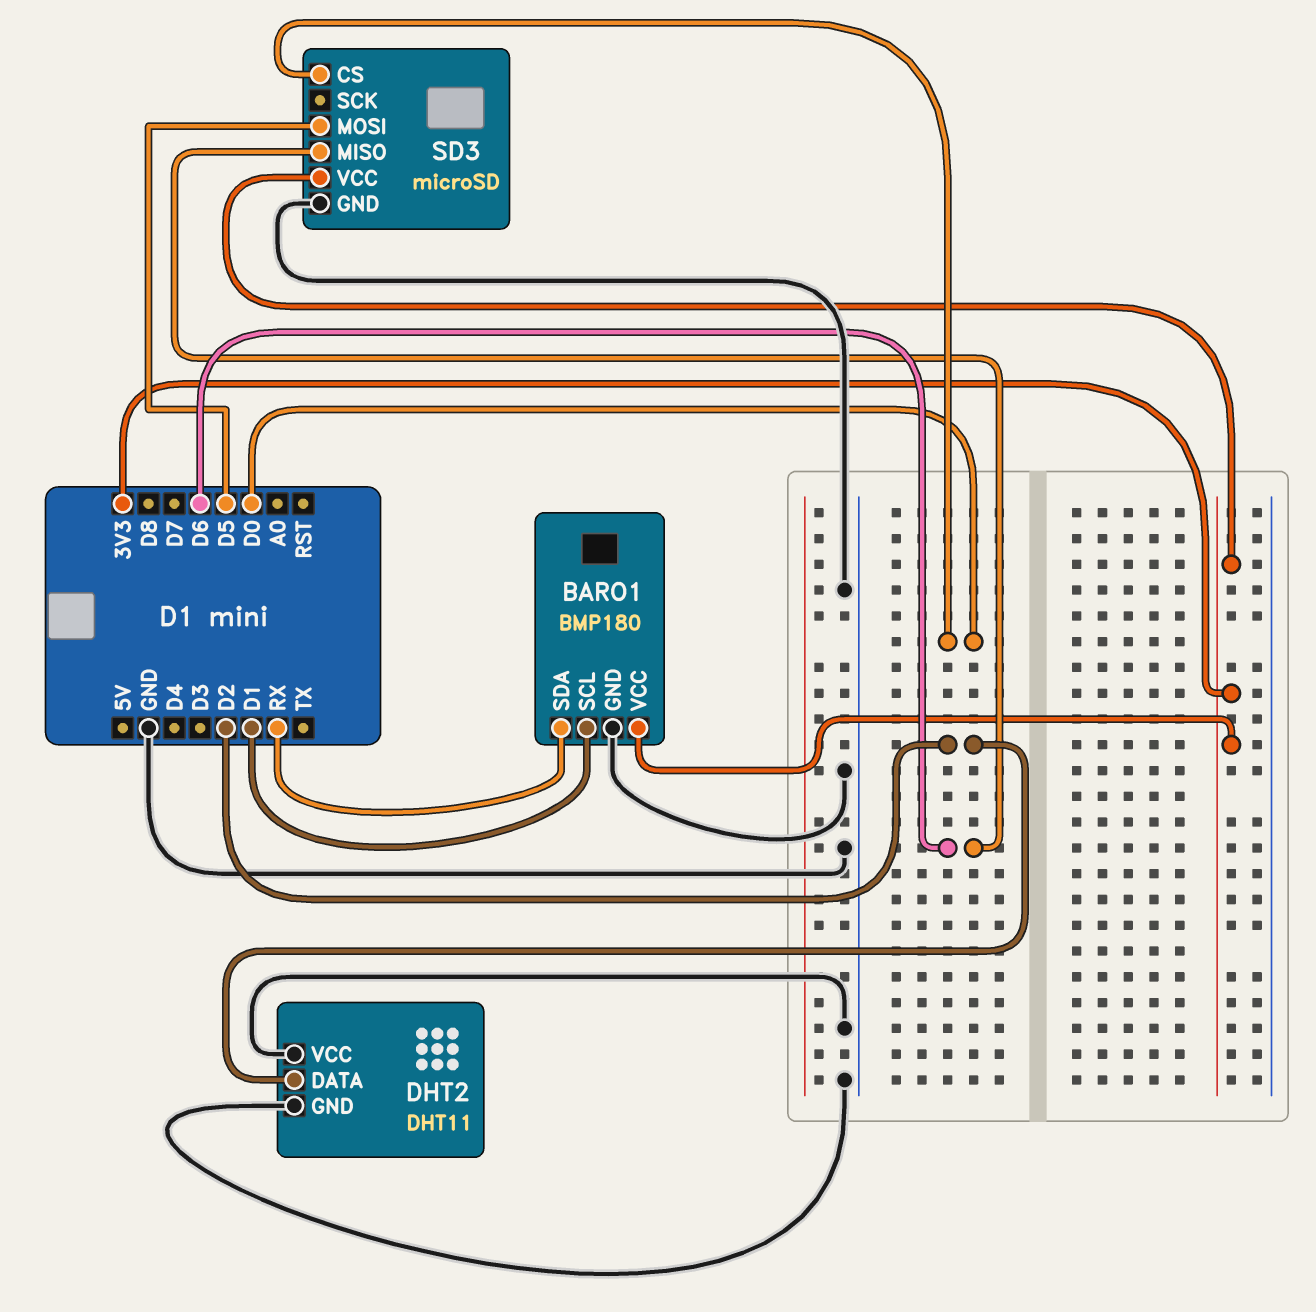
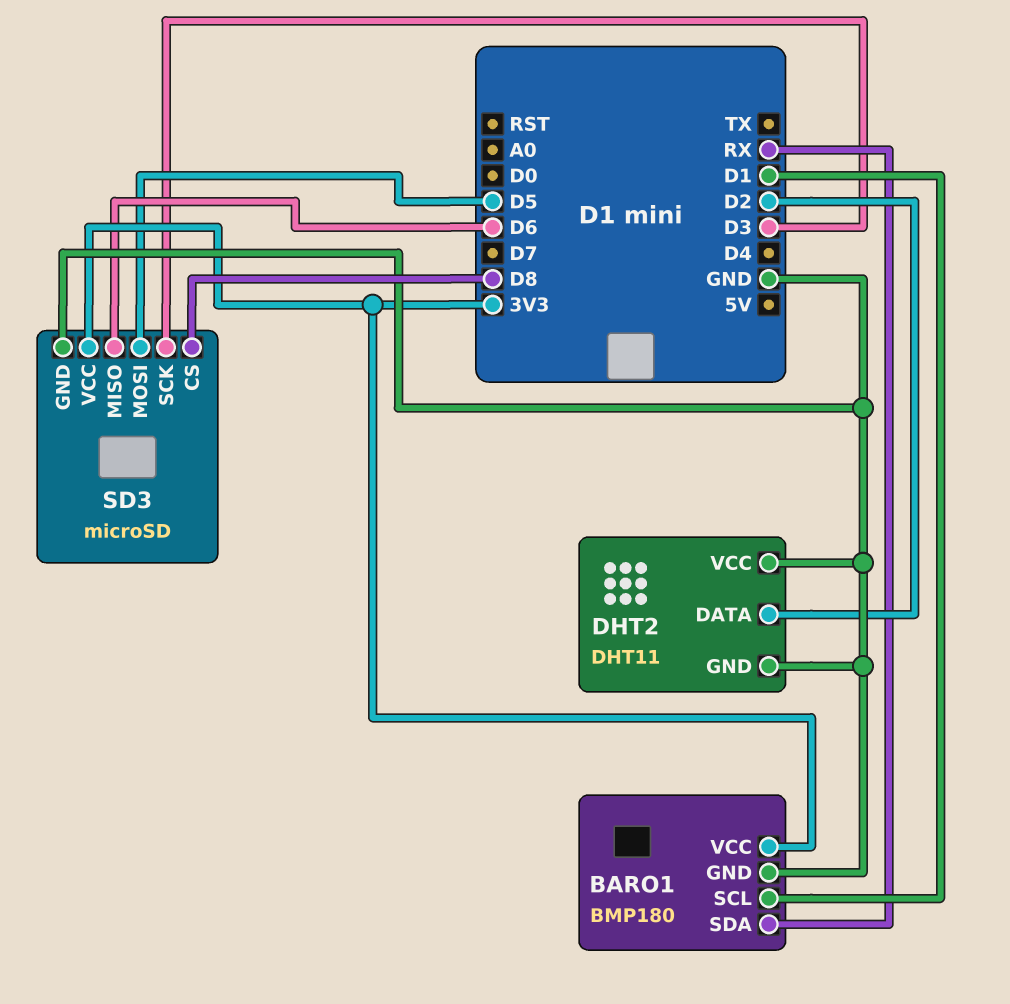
SD3 pin CS: D0 -> D8
SD3 pin SCK: none -> D3

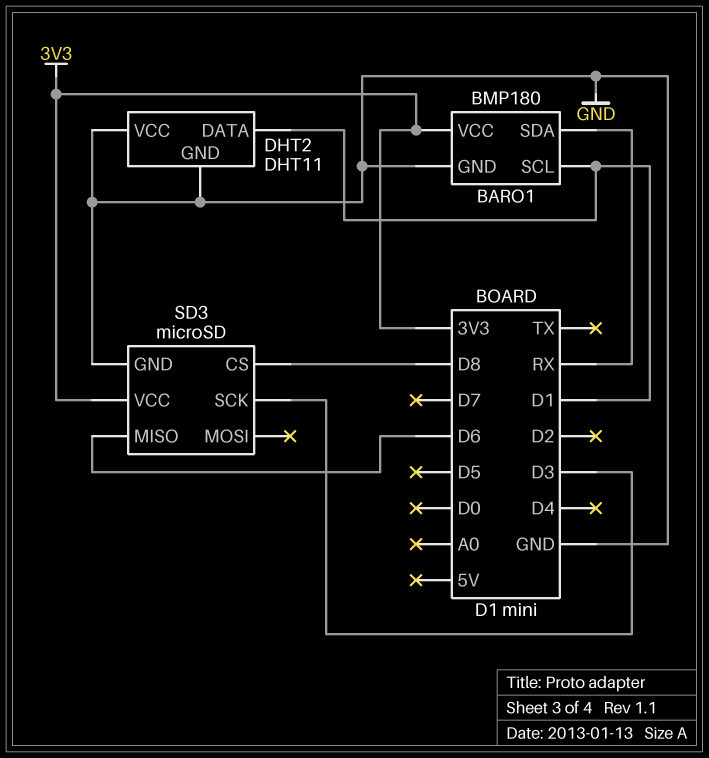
DHT2 pin DATA: D2 -> D1
SD3 pin MOSI: D5 -> none

